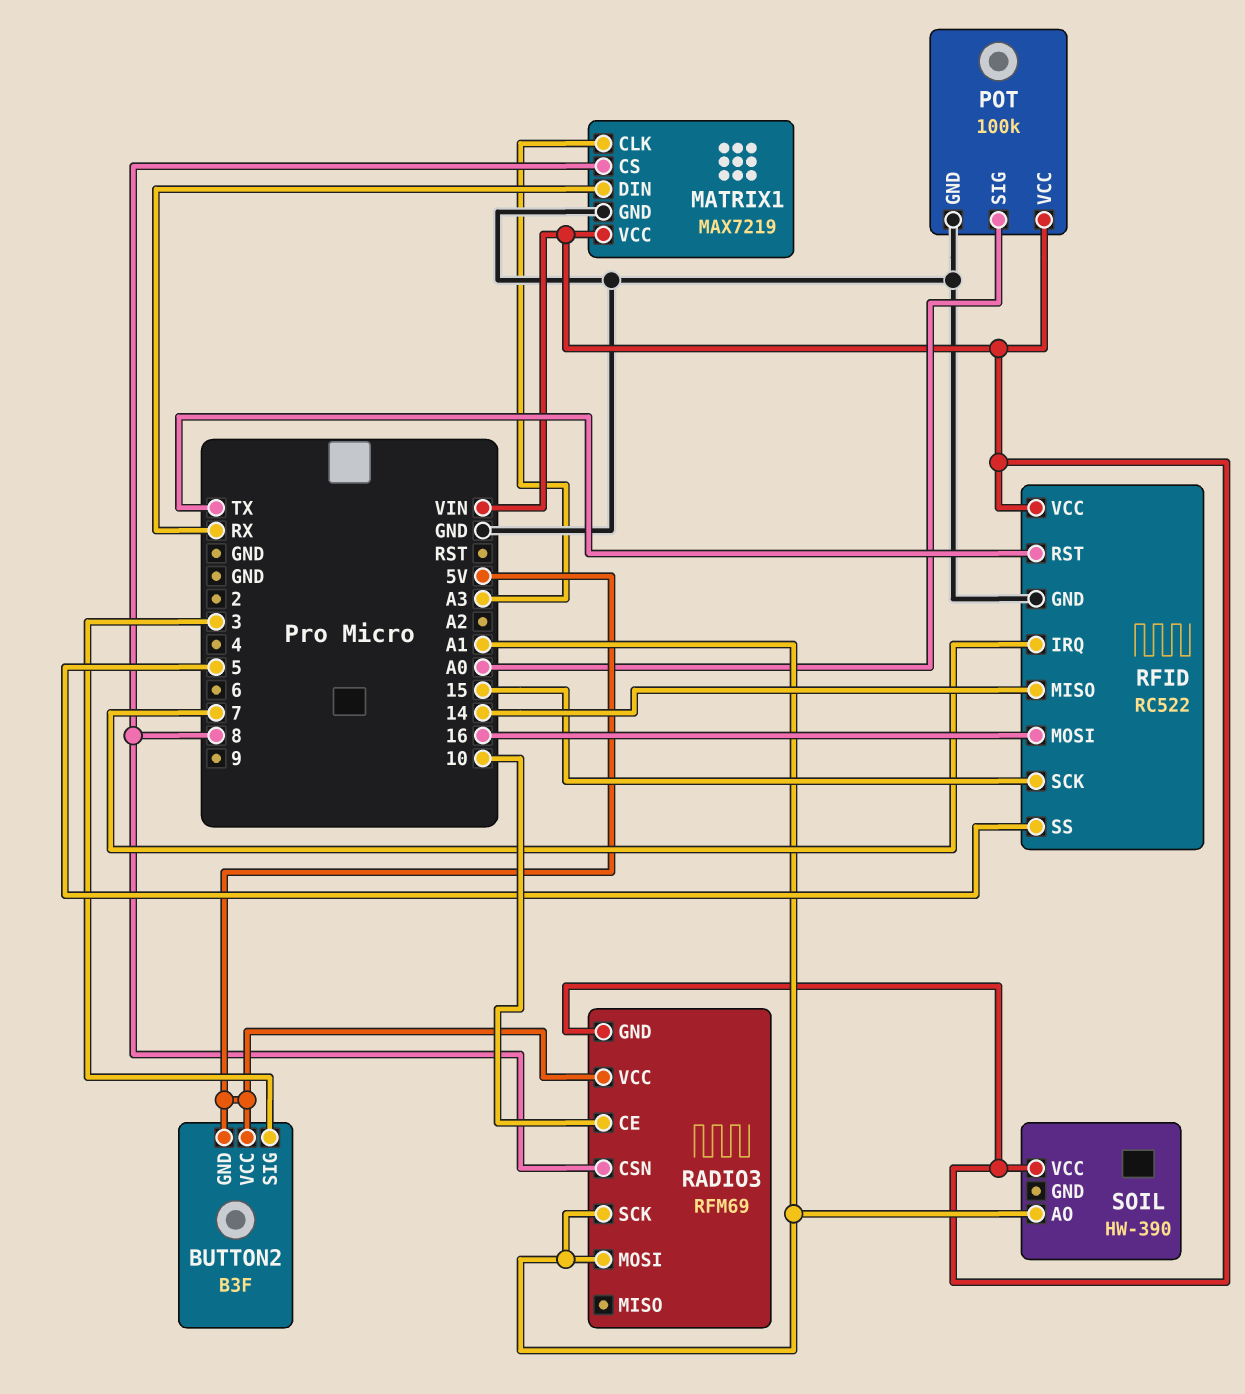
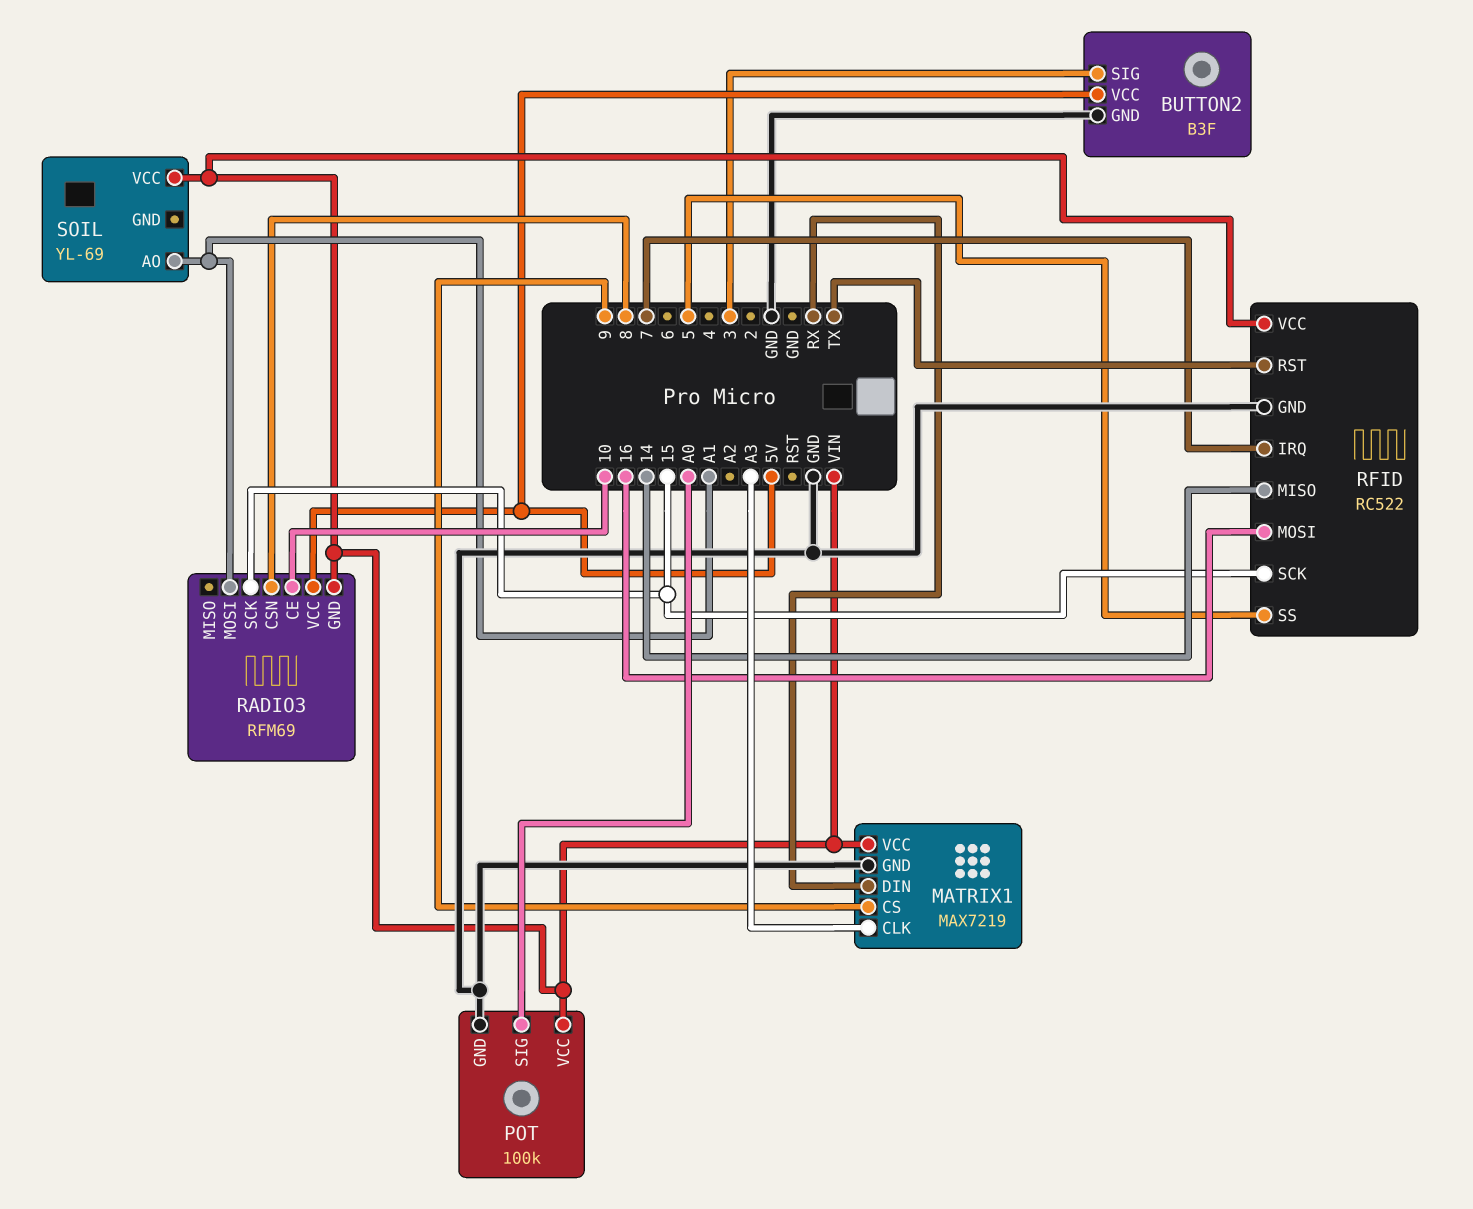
BUTTON2 pin GND: 5V -> GND
MATRIX1 pin CS: 8 -> 9
RADIO3 pin SCK: A1 -> 15
SOIL: HW-390 -> YL-69

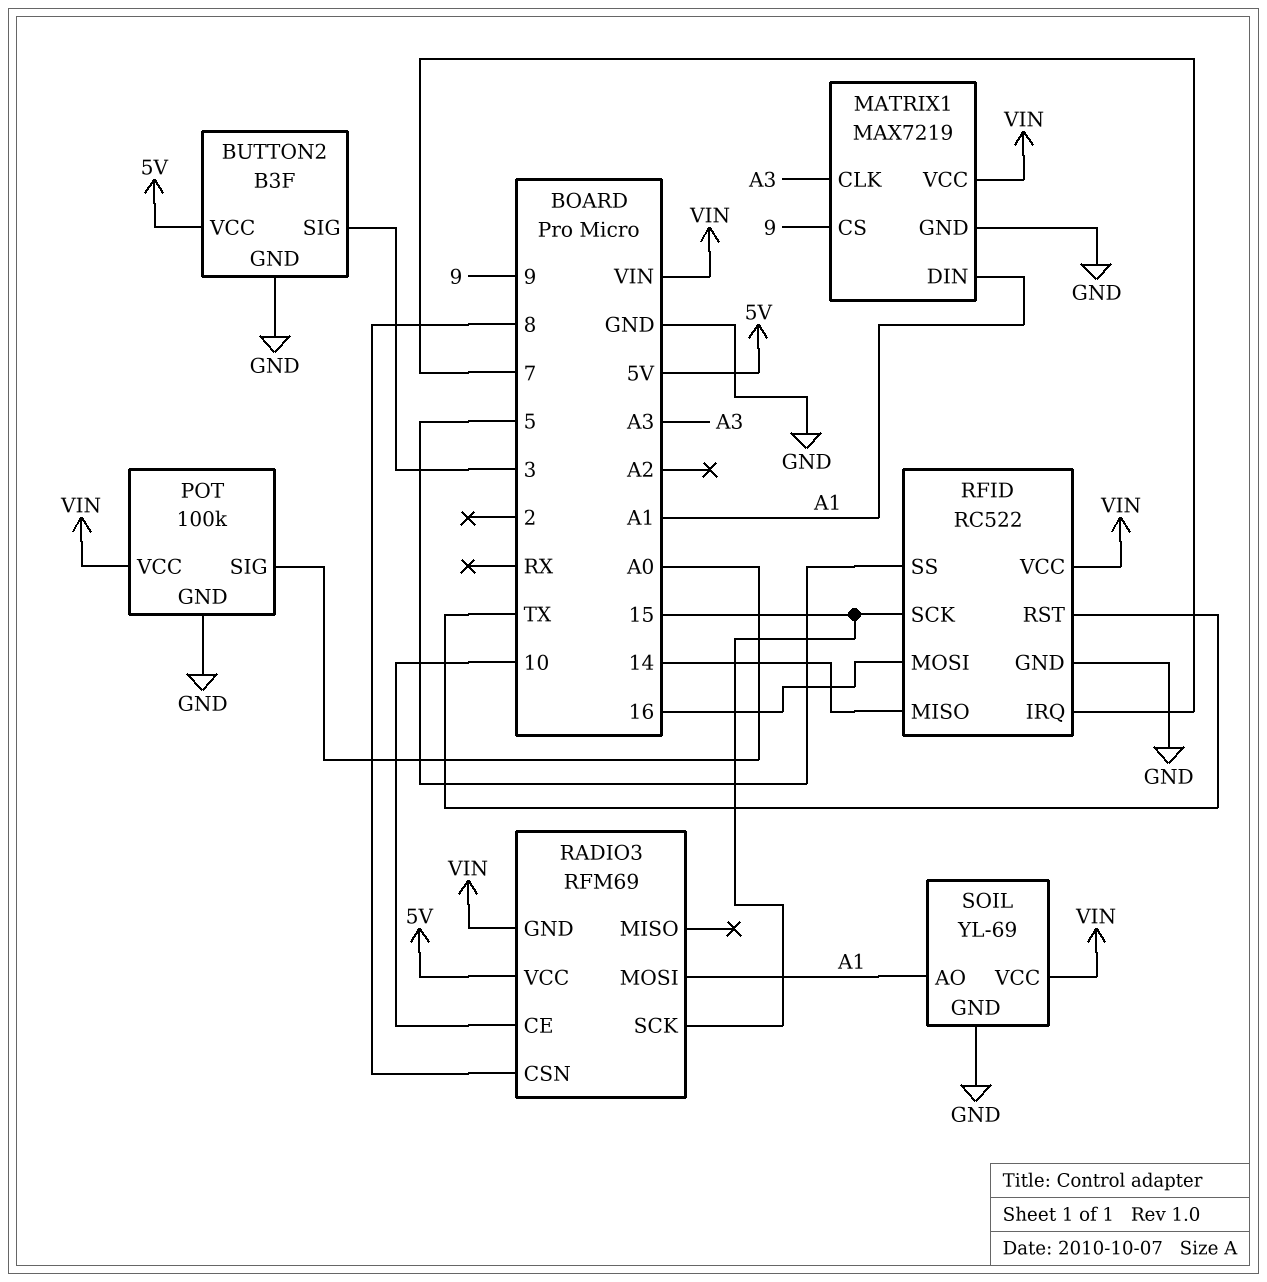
MATRIX1 pin DIN: RX -> A1
SOIL pin GND: none -> GND

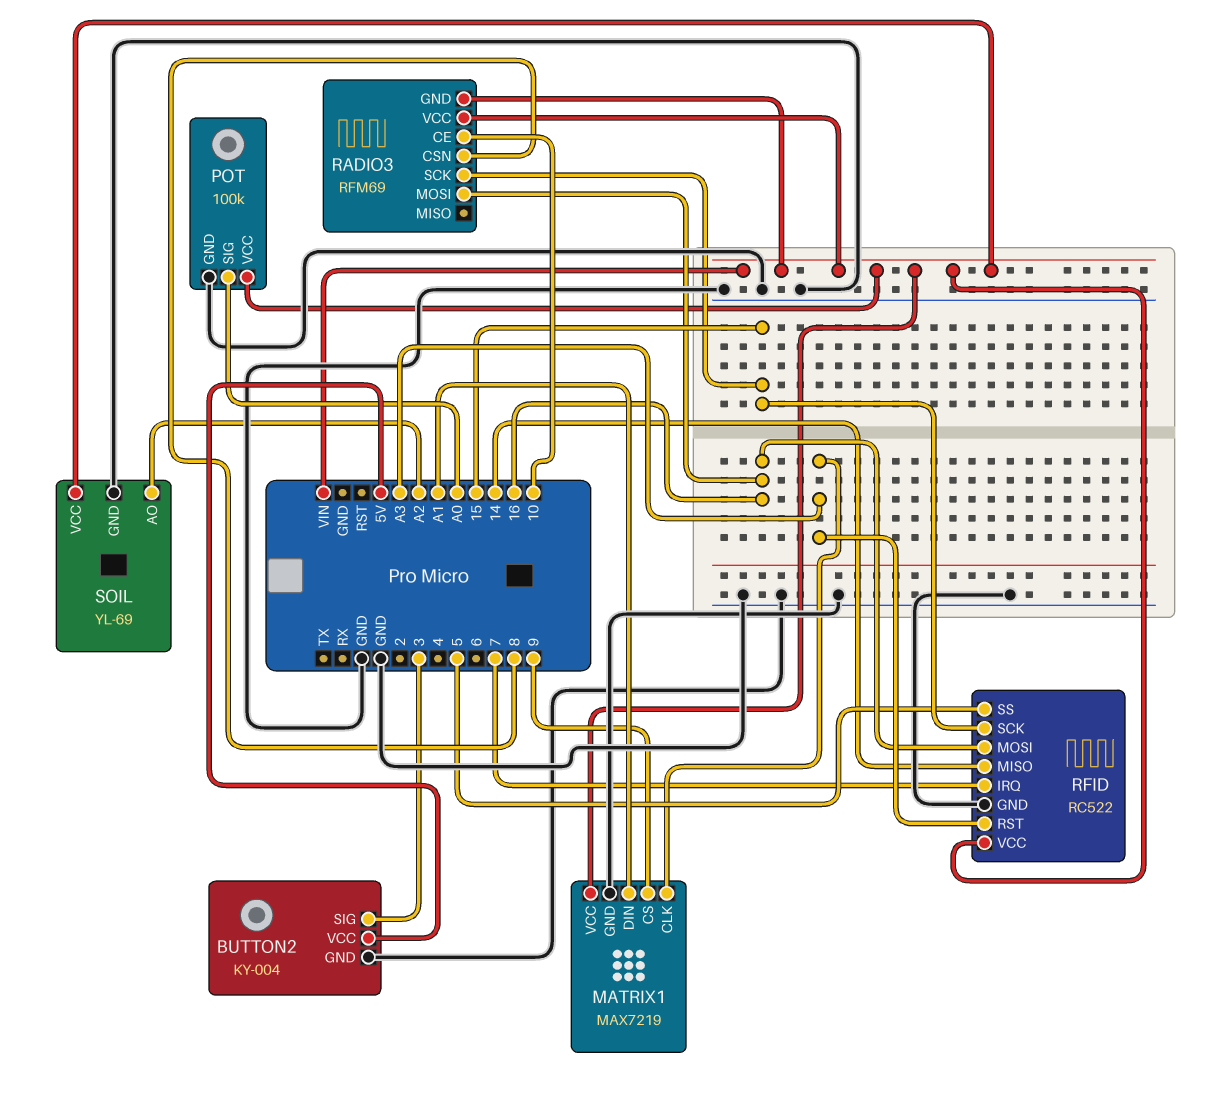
BUTTON2: B3F -> KY-004
RADIO3 pin MOSI: A1 -> 16
RADIO3 pin VCC: 5V -> VIN
RFID pin RST: TX -> A3
SOIL pin AO: A1 -> A2

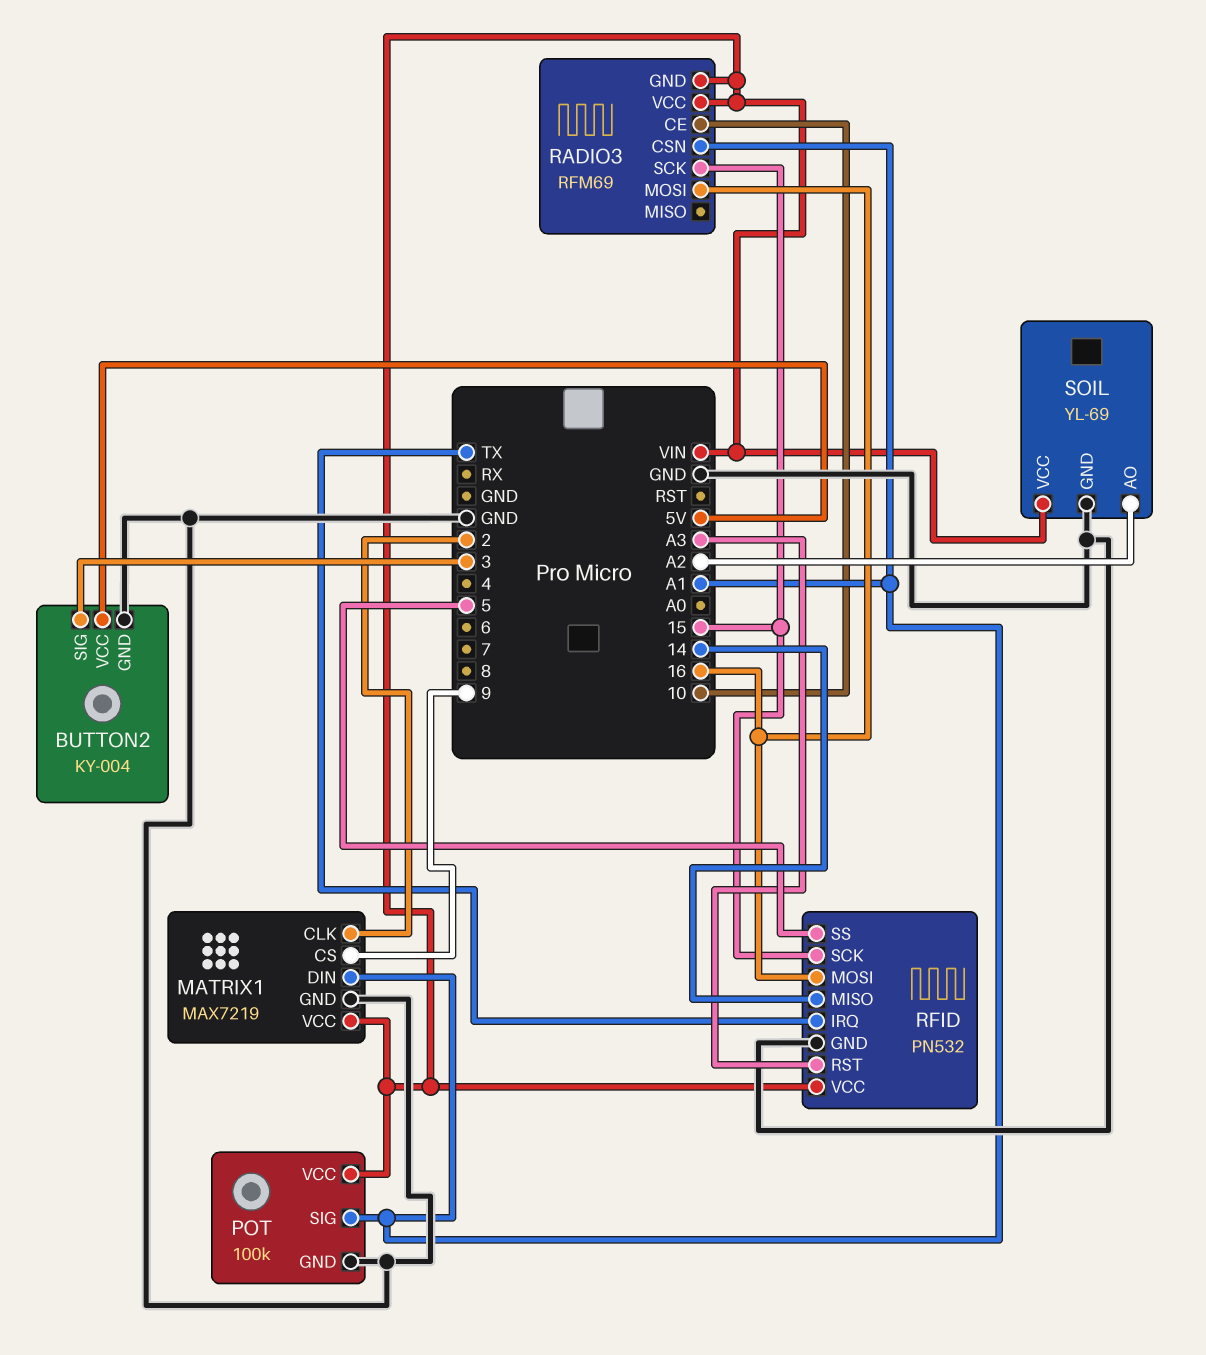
MATRIX1 pin CLK: A3 -> 2
POT pin SIG: A0 -> A1
RADIO3 pin CSN: 8 -> A1
RFID: RC522 -> PN532
RFID pin IRQ: 7 -> TX

